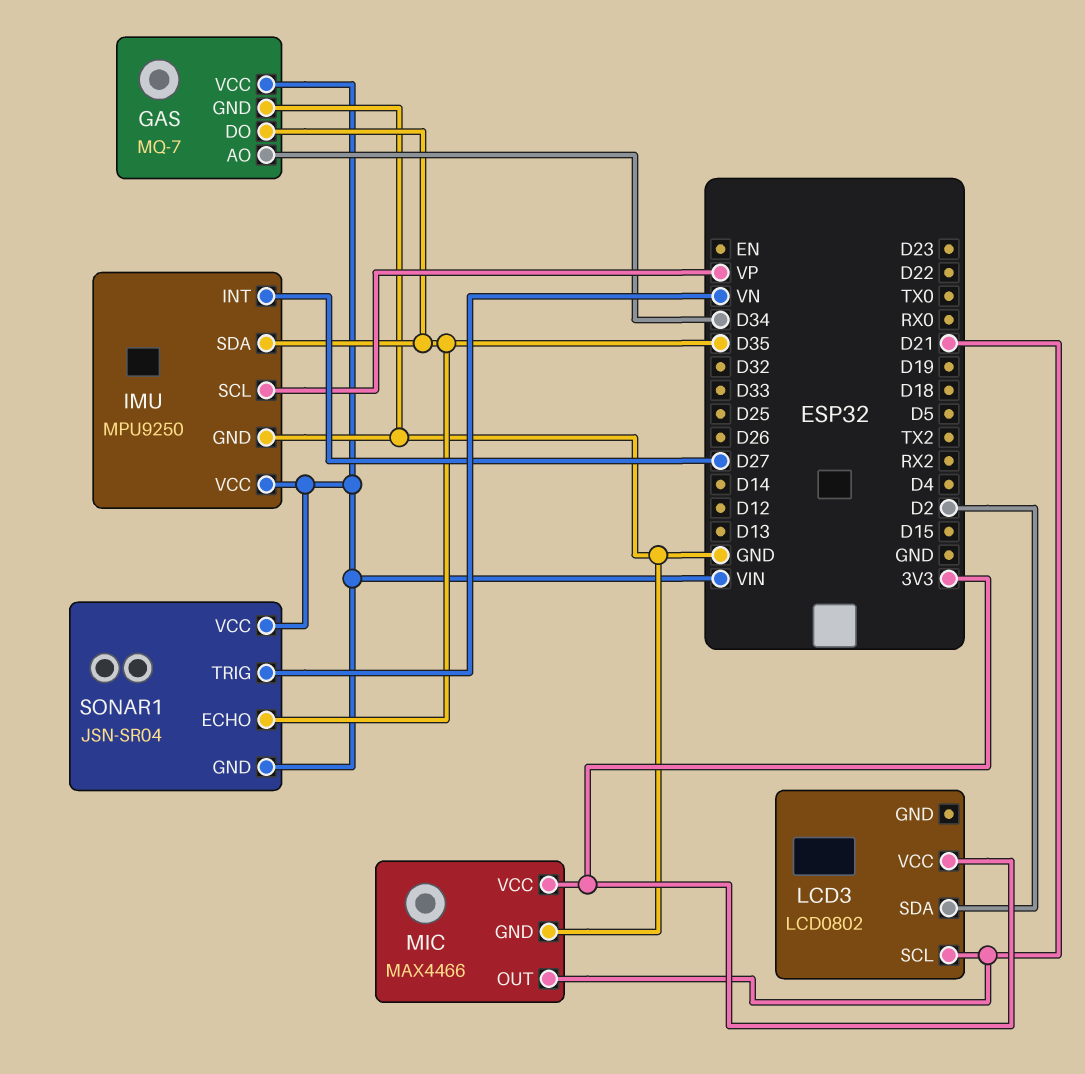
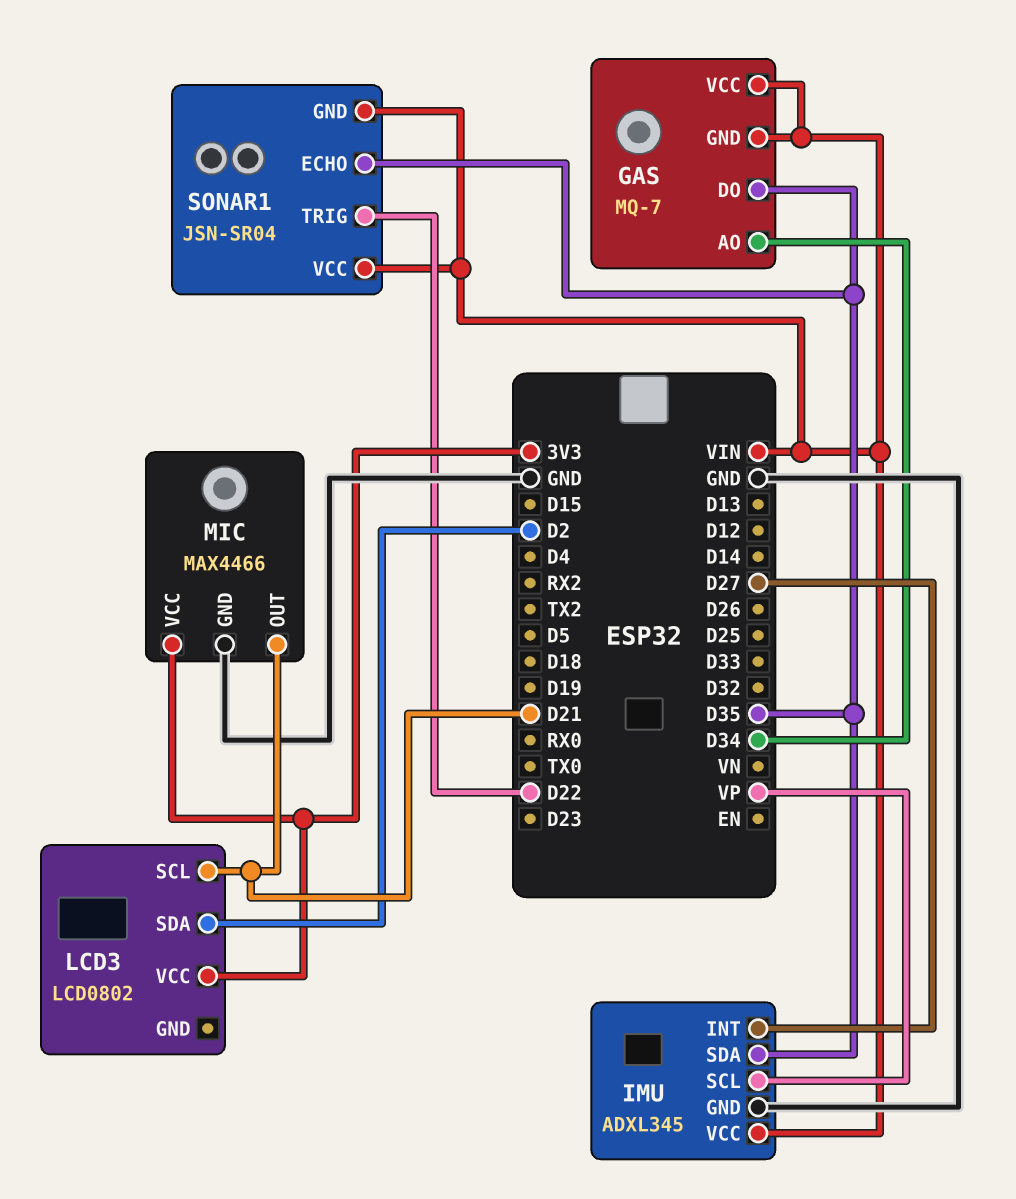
GAS pin GND: GND -> VIN
IMU: MPU9250 -> ADXL345
SONAR1 pin TRIG: VN -> D22

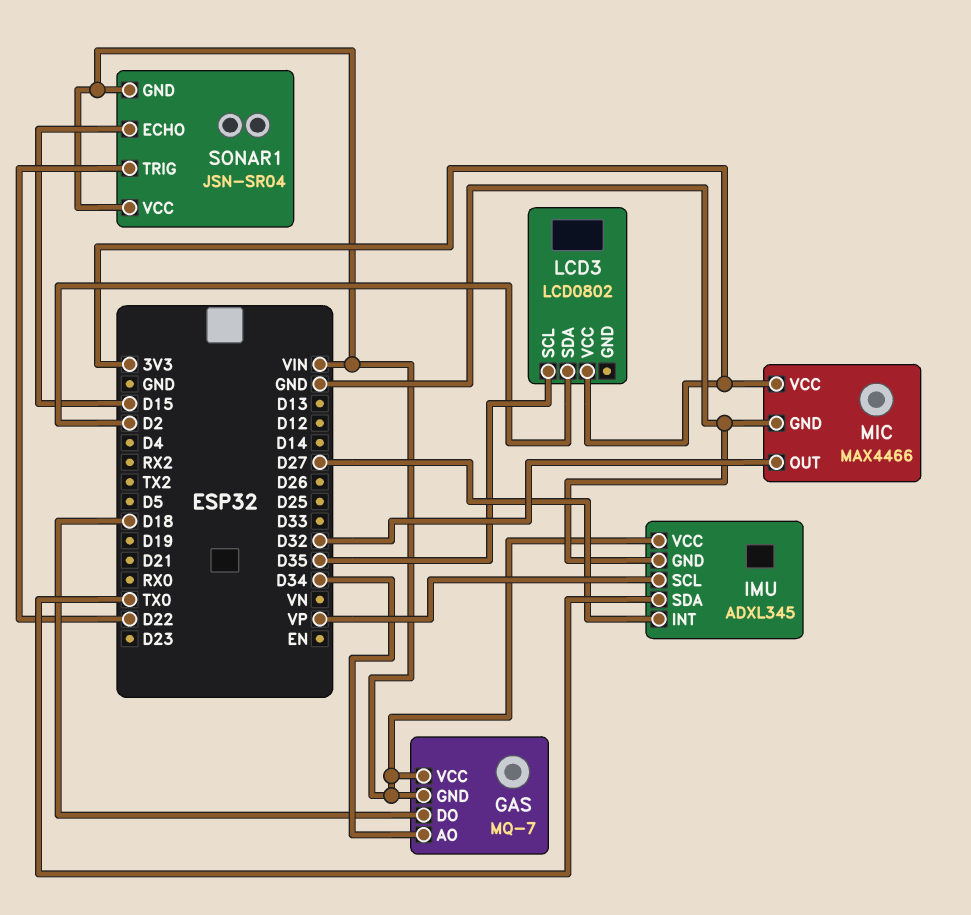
GAS pin DO: D35 -> D18
IMU pin SDA: D35 -> TX0
LCD3 pin SCL: D21 -> D35
MIC pin OUT: D21 -> D32
SONAR1 pin ECHO: D35 -> D15

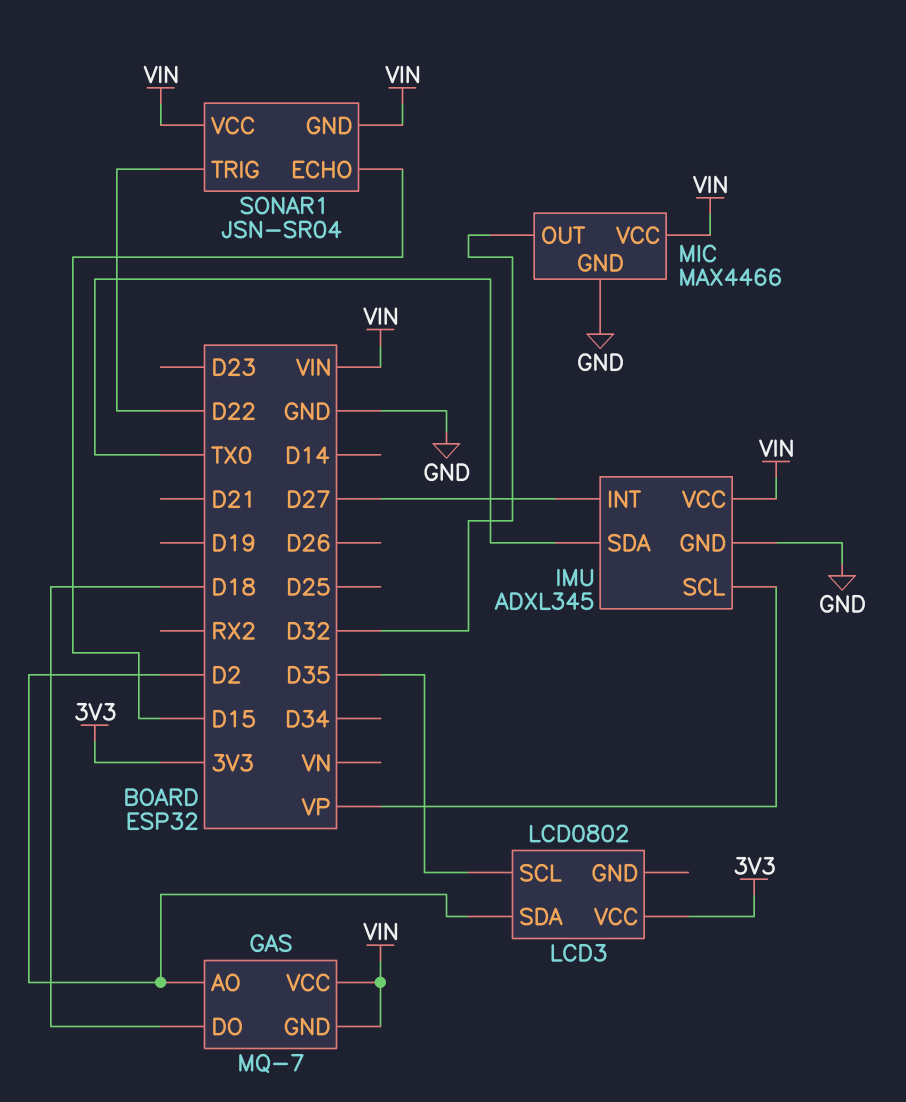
GAS pin AO: D34 -> D2
MIC pin VCC: 3V3 -> VIN

